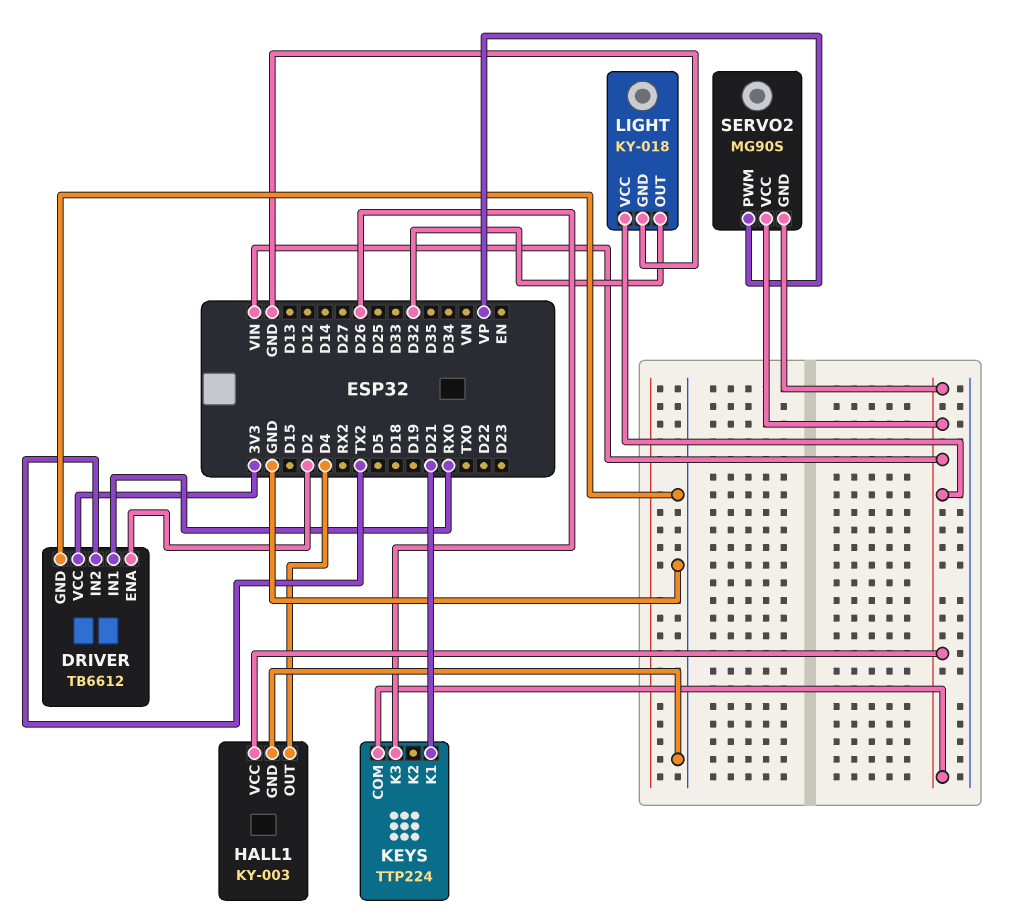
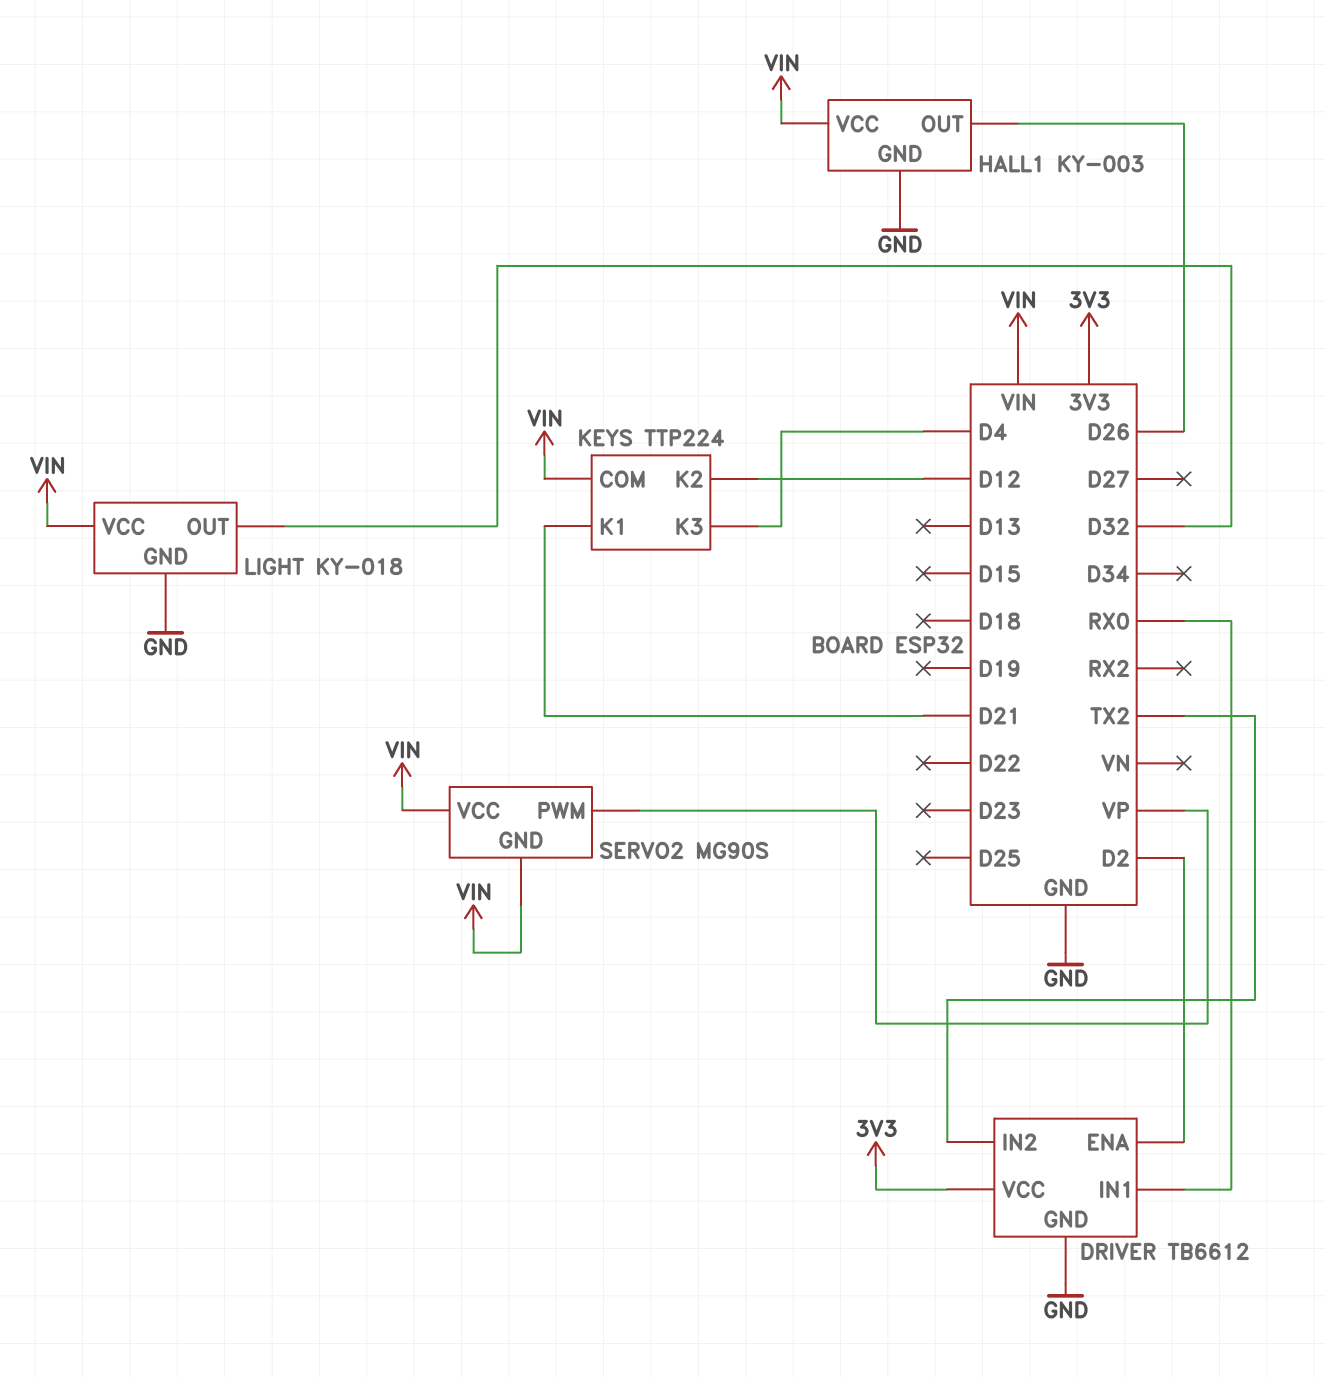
HALL1 pin OUT: D4 -> D26
KEYS pin K2: none -> D12
KEYS pin K3: D26 -> D4

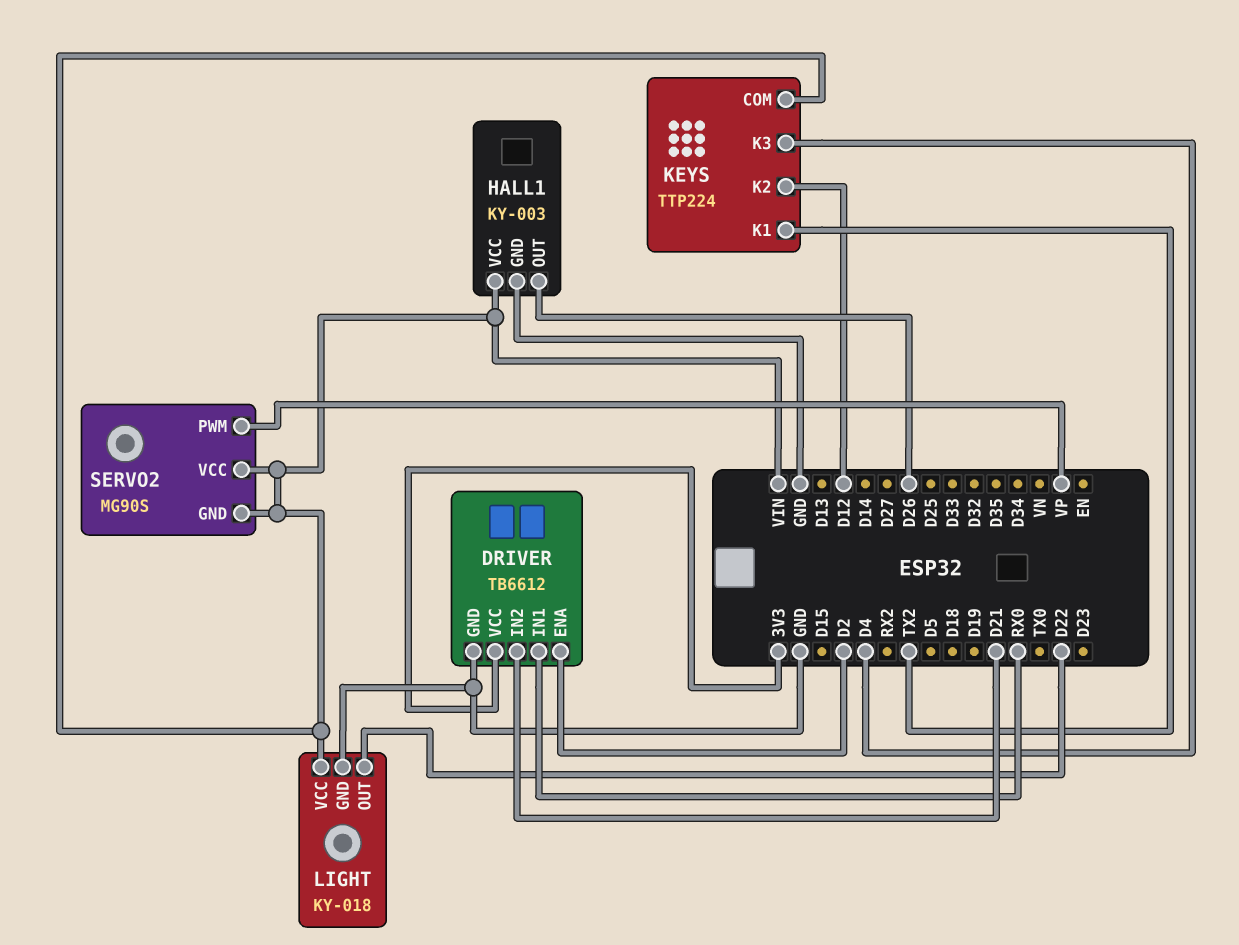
DRIVER pin IN2: TX2 -> D21
KEYS pin K1: D21 -> TX2
LIGHT pin OUT: D32 -> D22

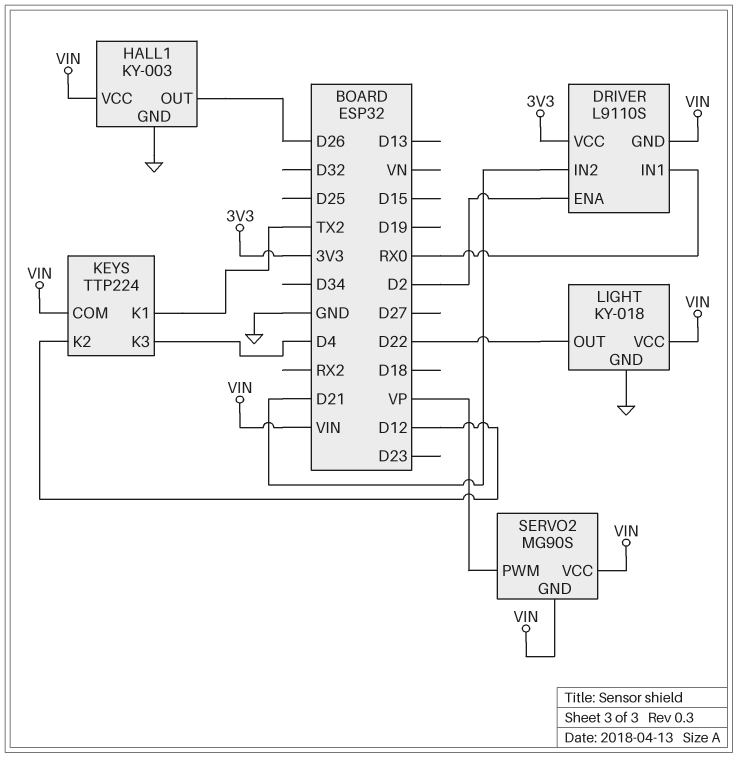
DRIVER: TB6612 -> L9110S
DRIVER pin GND: GND -> VIN

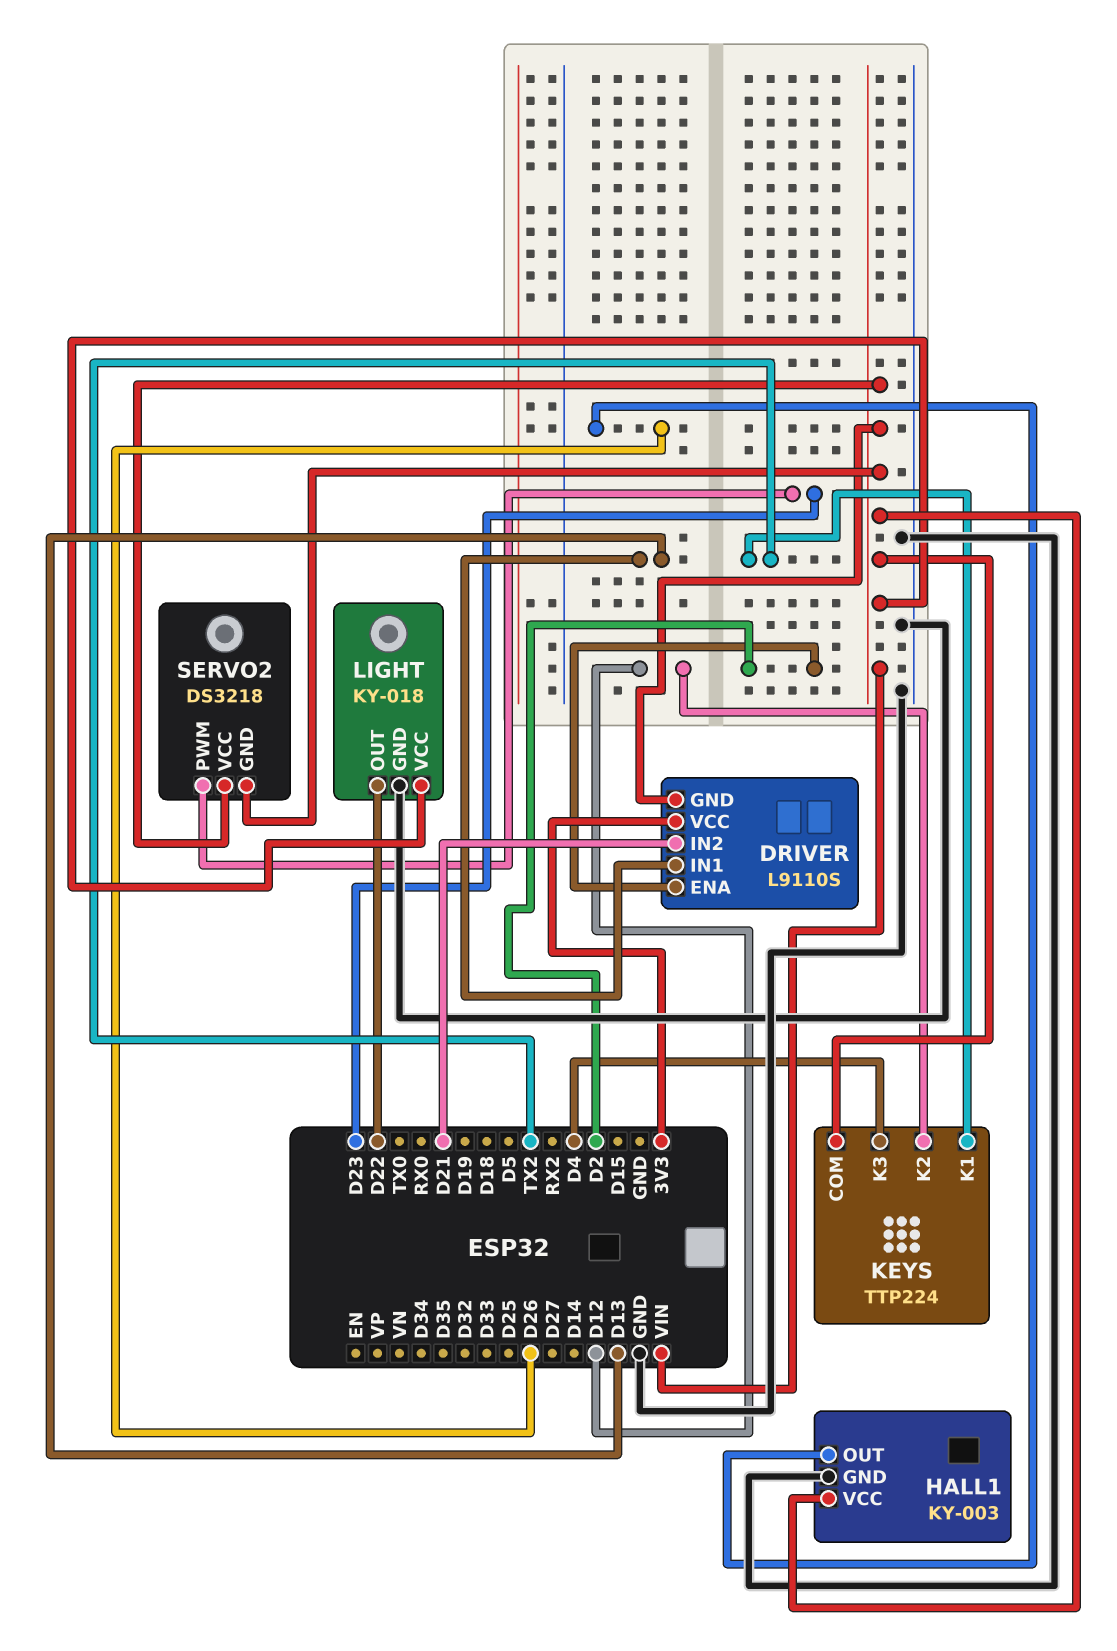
DRIVER pin IN1: RX0 -> D13
SERVO2: MG90S -> DS3218
SERVO2 pin PWM: VP -> D23

